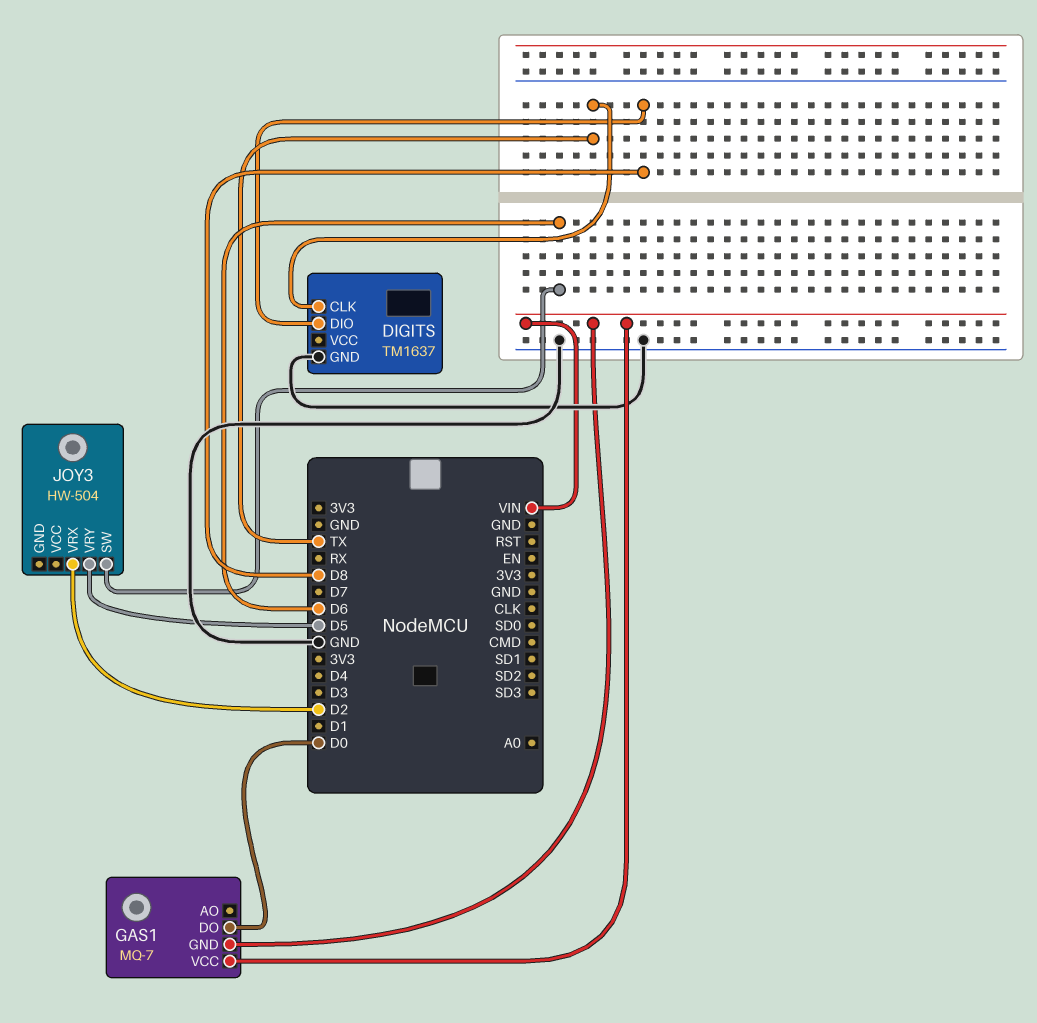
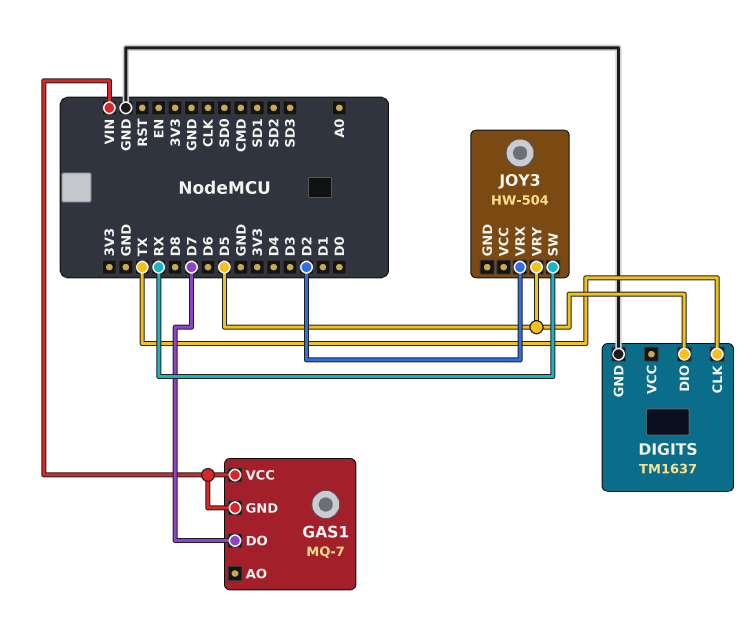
DIGITS pin DIO: D8 -> D5
GAS1 pin DO: D0 -> D7
JOY3 pin SW: D6 -> RX

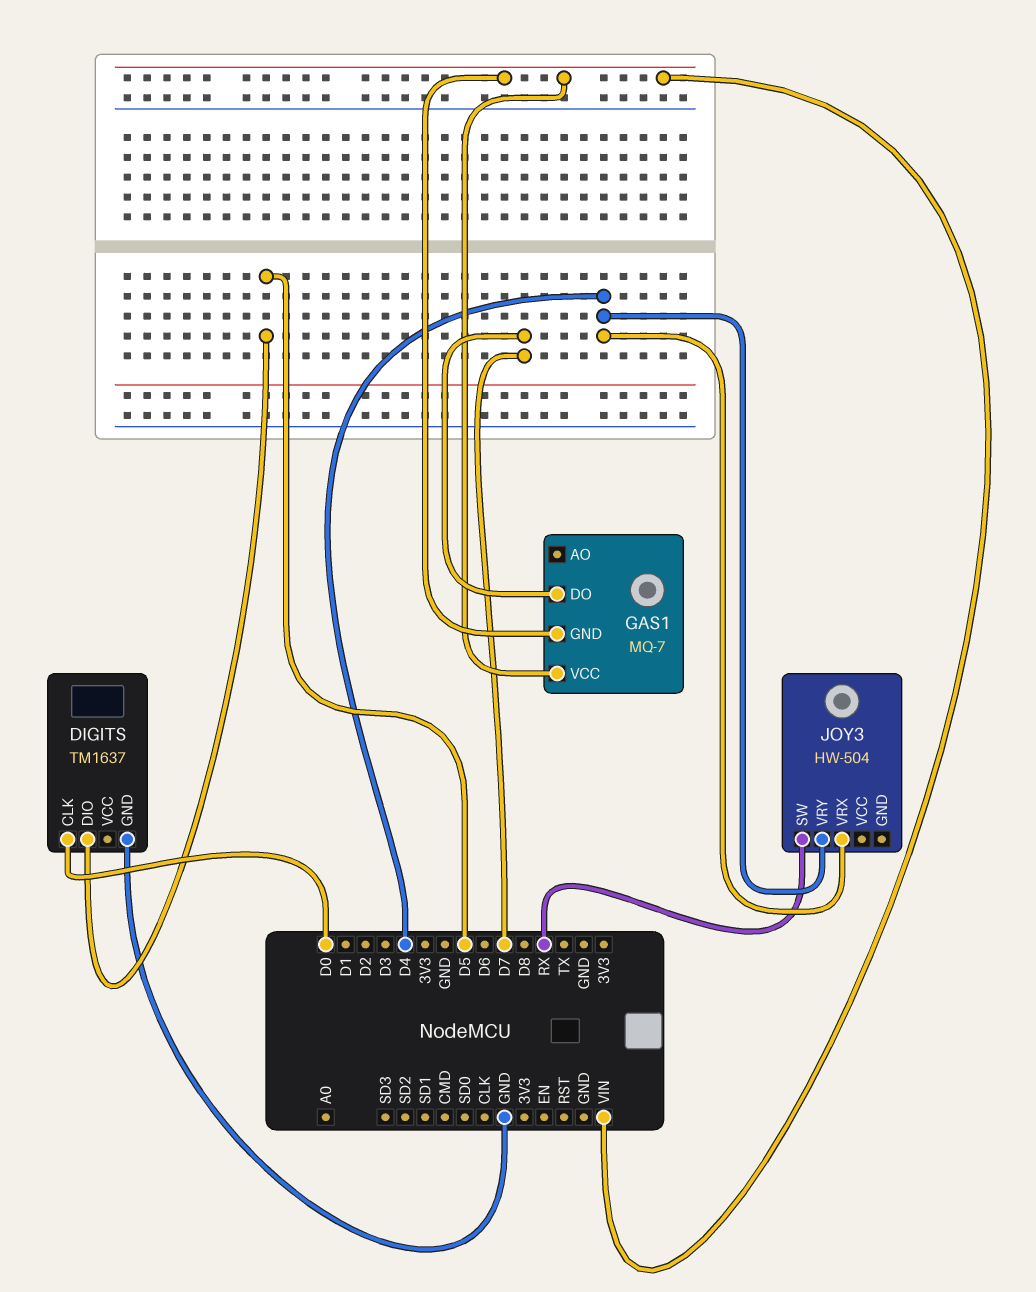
DIGITS pin CLK: TX -> D0
JOY3 pin VRX: D2 -> D4
JOY3 pin VRY: D5 -> D4

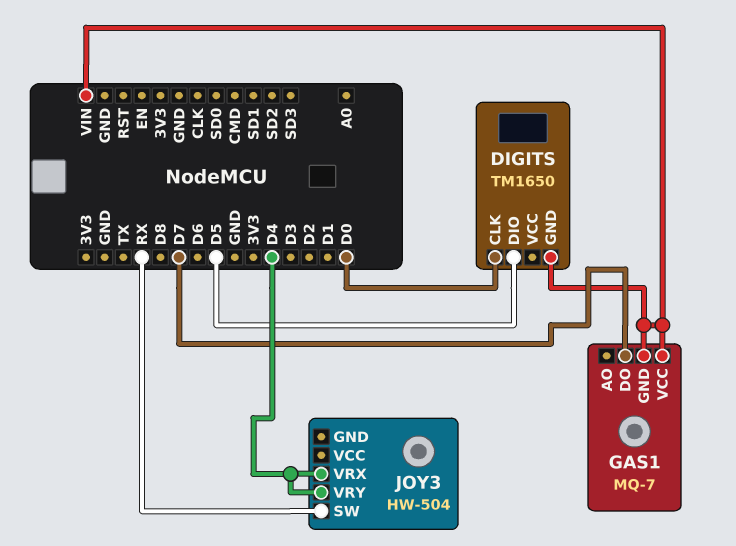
DIGITS: TM1637 -> TM1650
DIGITS pin GND: GND -> VIN

